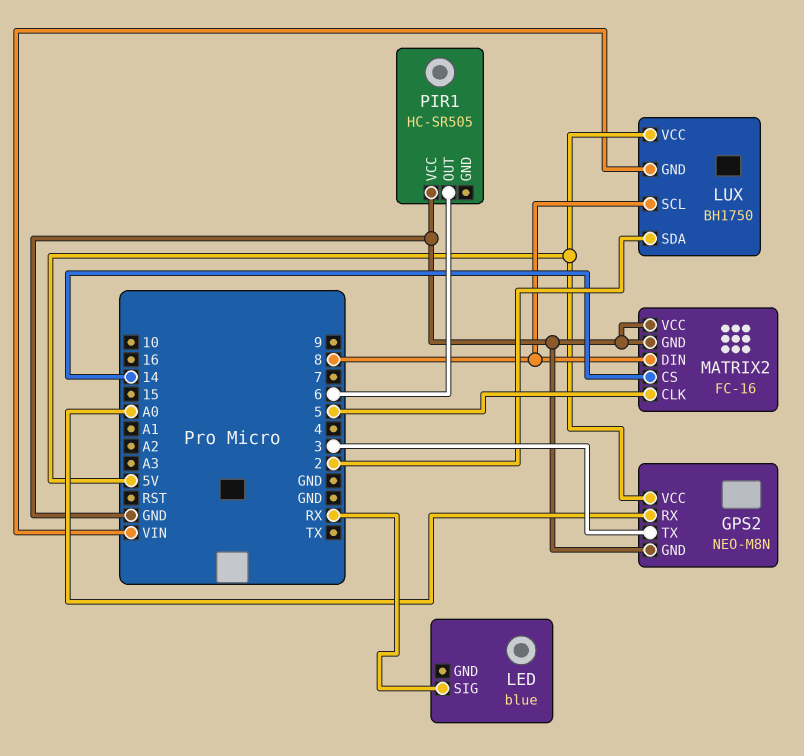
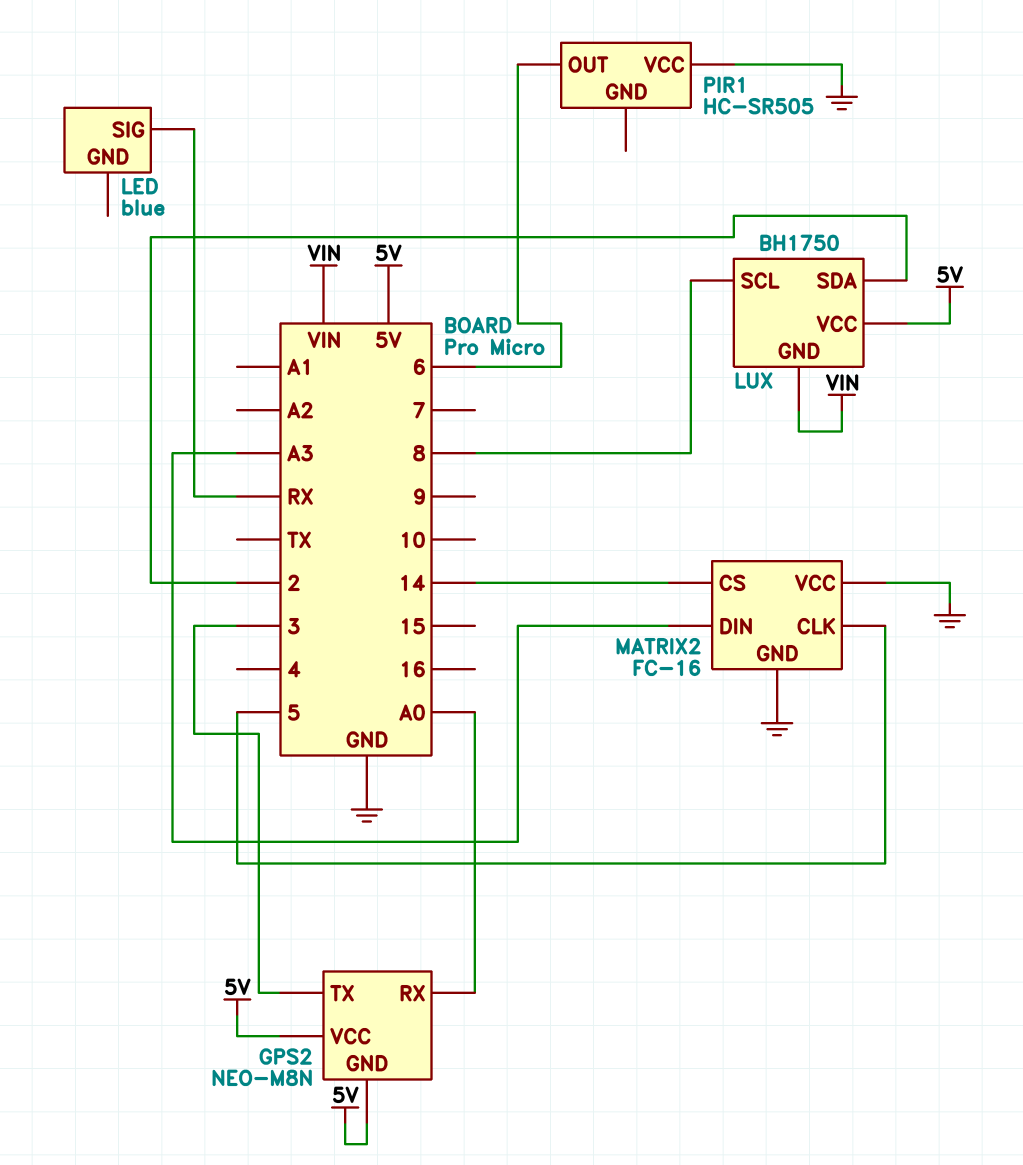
GPS2 pin GND: GND -> 5V
MATRIX2 pin DIN: 8 -> A3

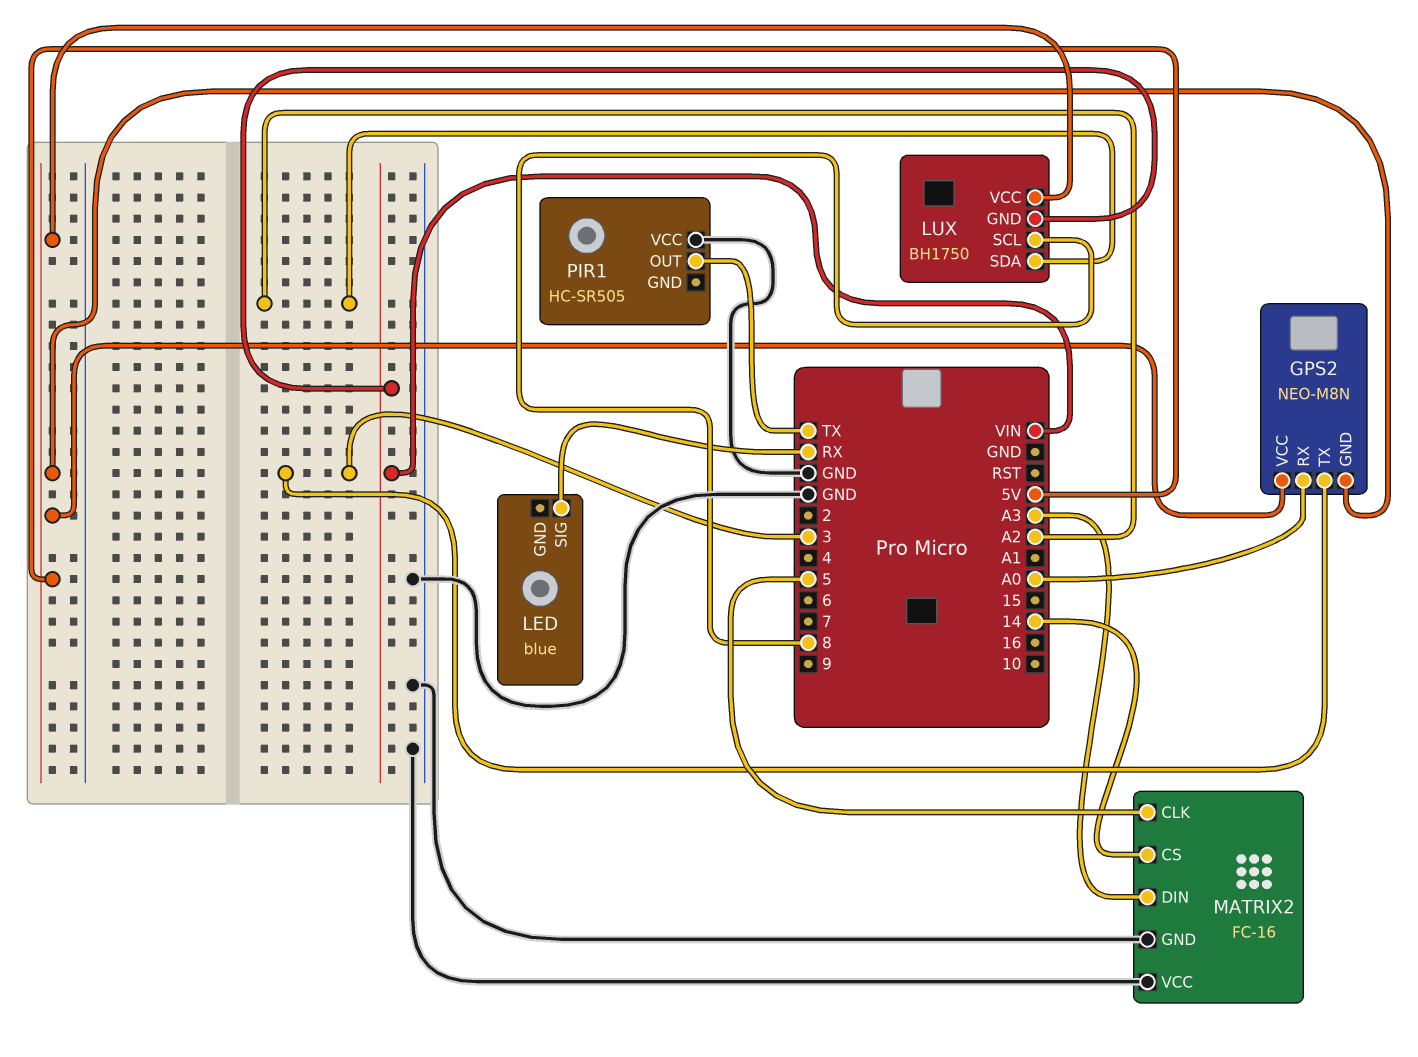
LUX pin SDA: 2 -> A2
PIR1 pin OUT: 6 -> TX

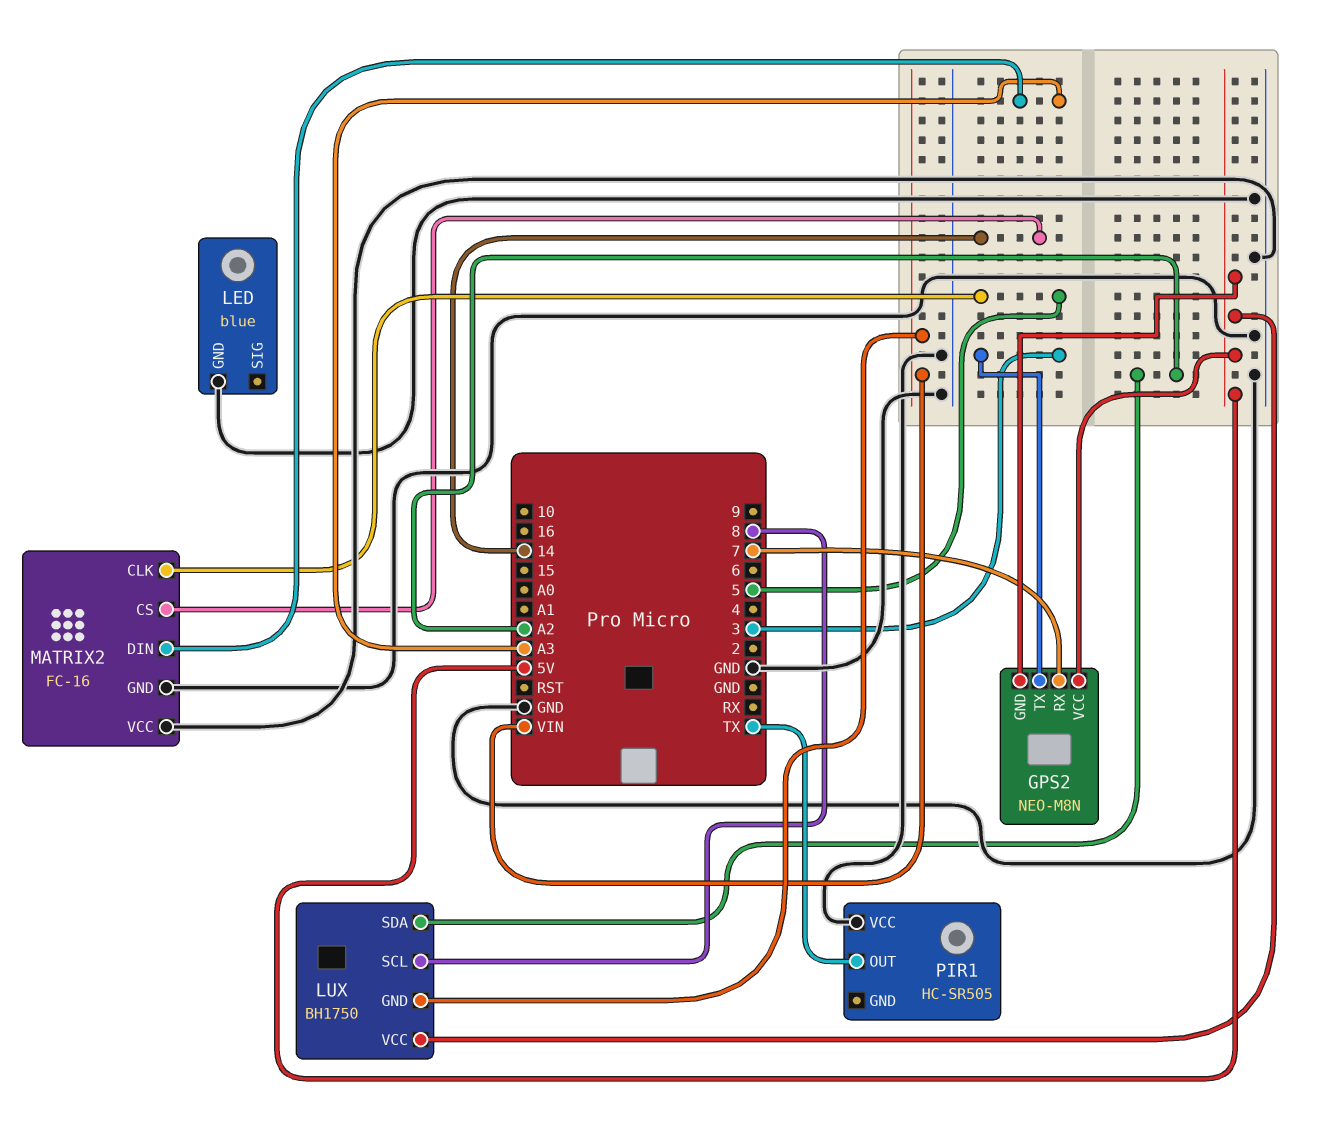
GPS2 pin RX: A0 -> 7
LED pin GND: none -> GND
LED pin SIG: RX -> none

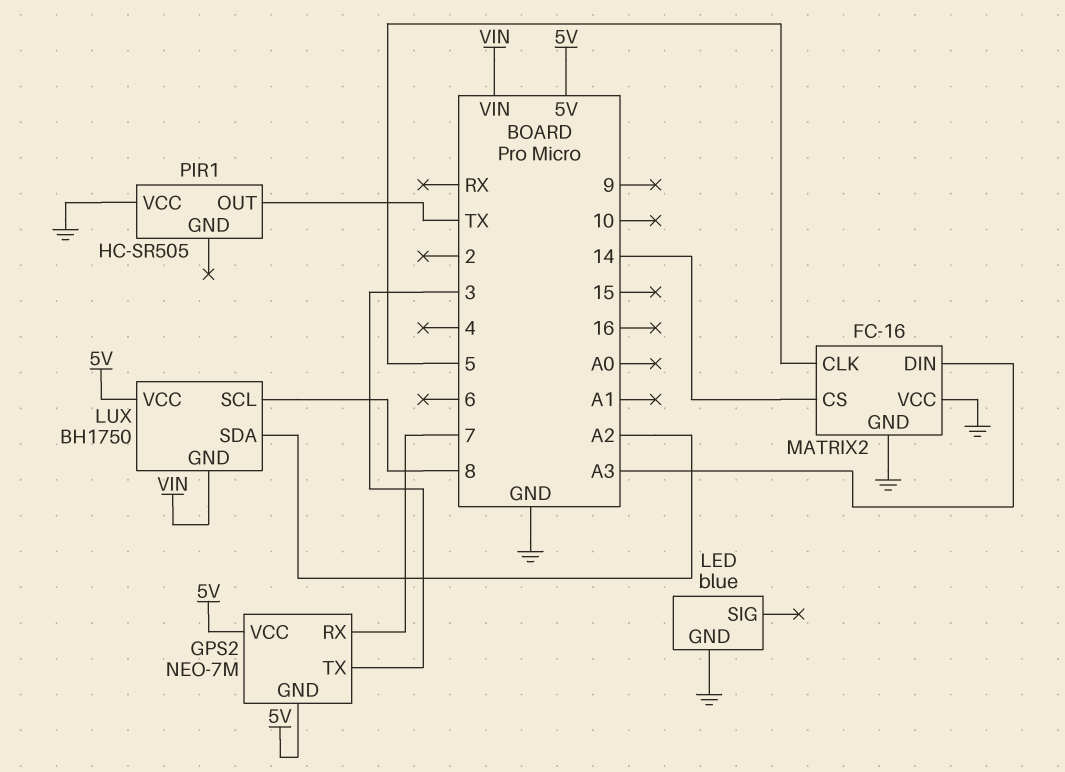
GPS2: NEO-M8N -> NEO-7M

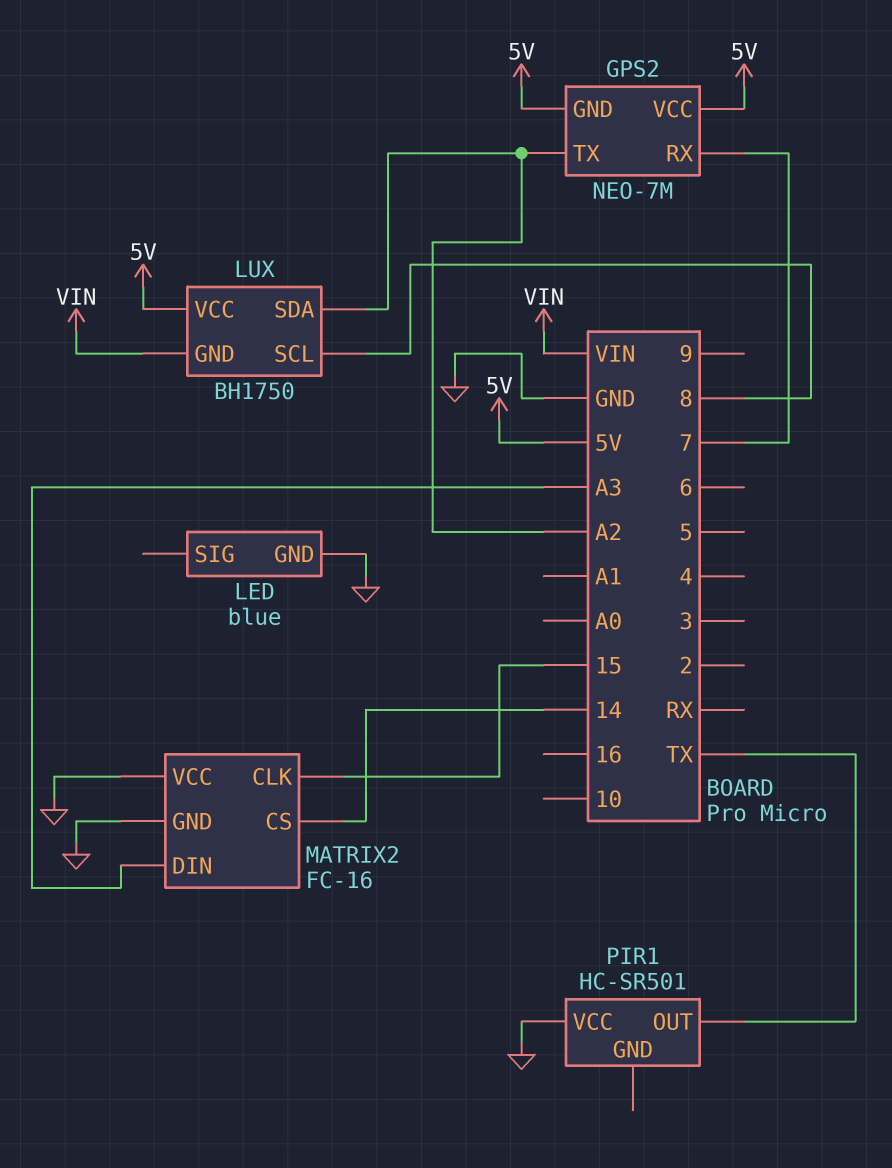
GPS2 pin TX: 3 -> A2
MATRIX2 pin CLK: 5 -> 15
PIR1: HC-SR505 -> HC-SR501

